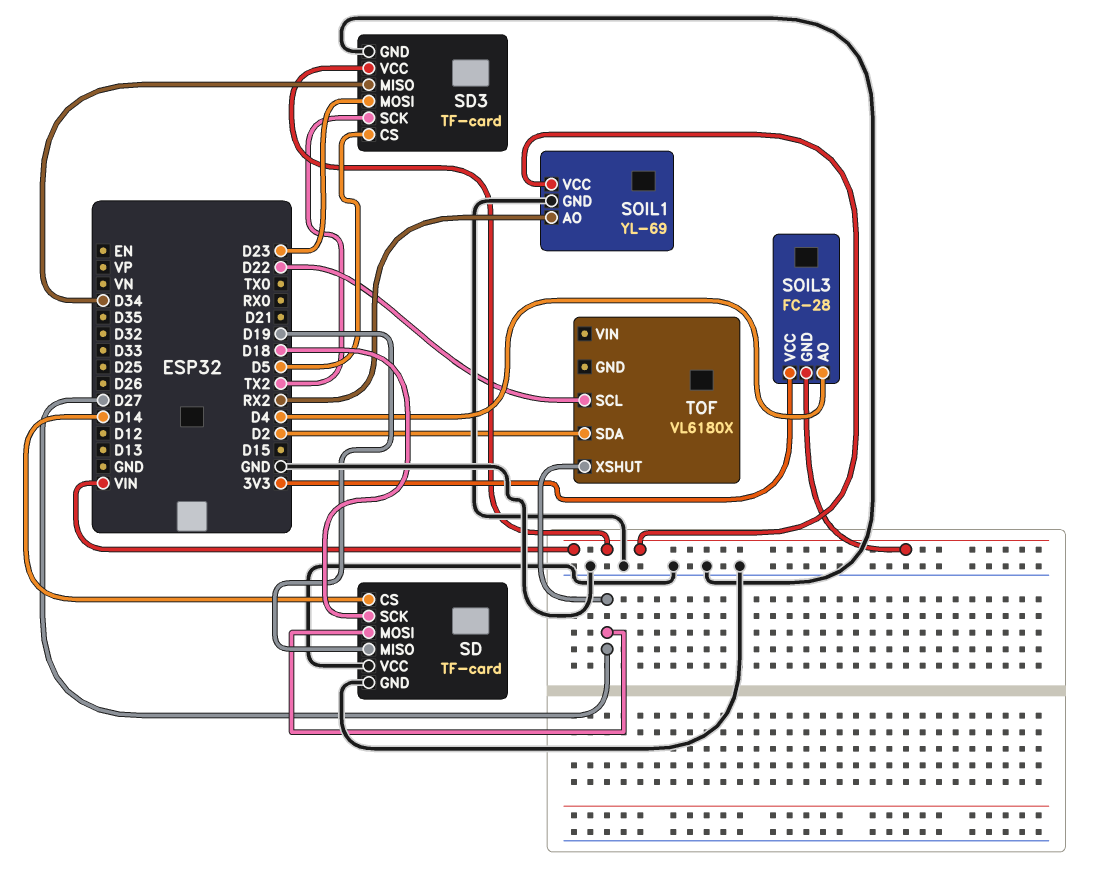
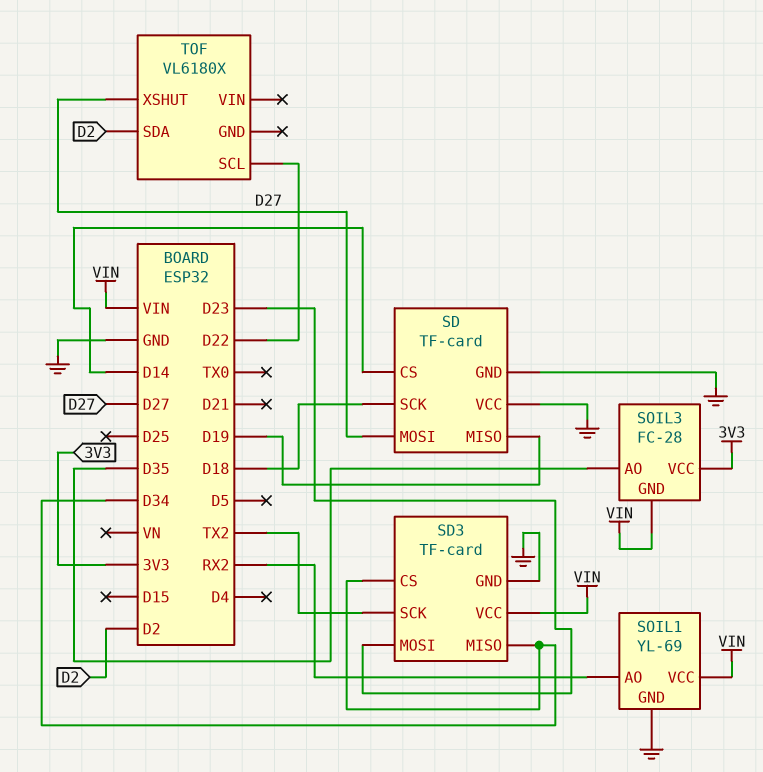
SD3 pin CS: D5 -> D34
SOIL3 pin AO: D4 -> D35

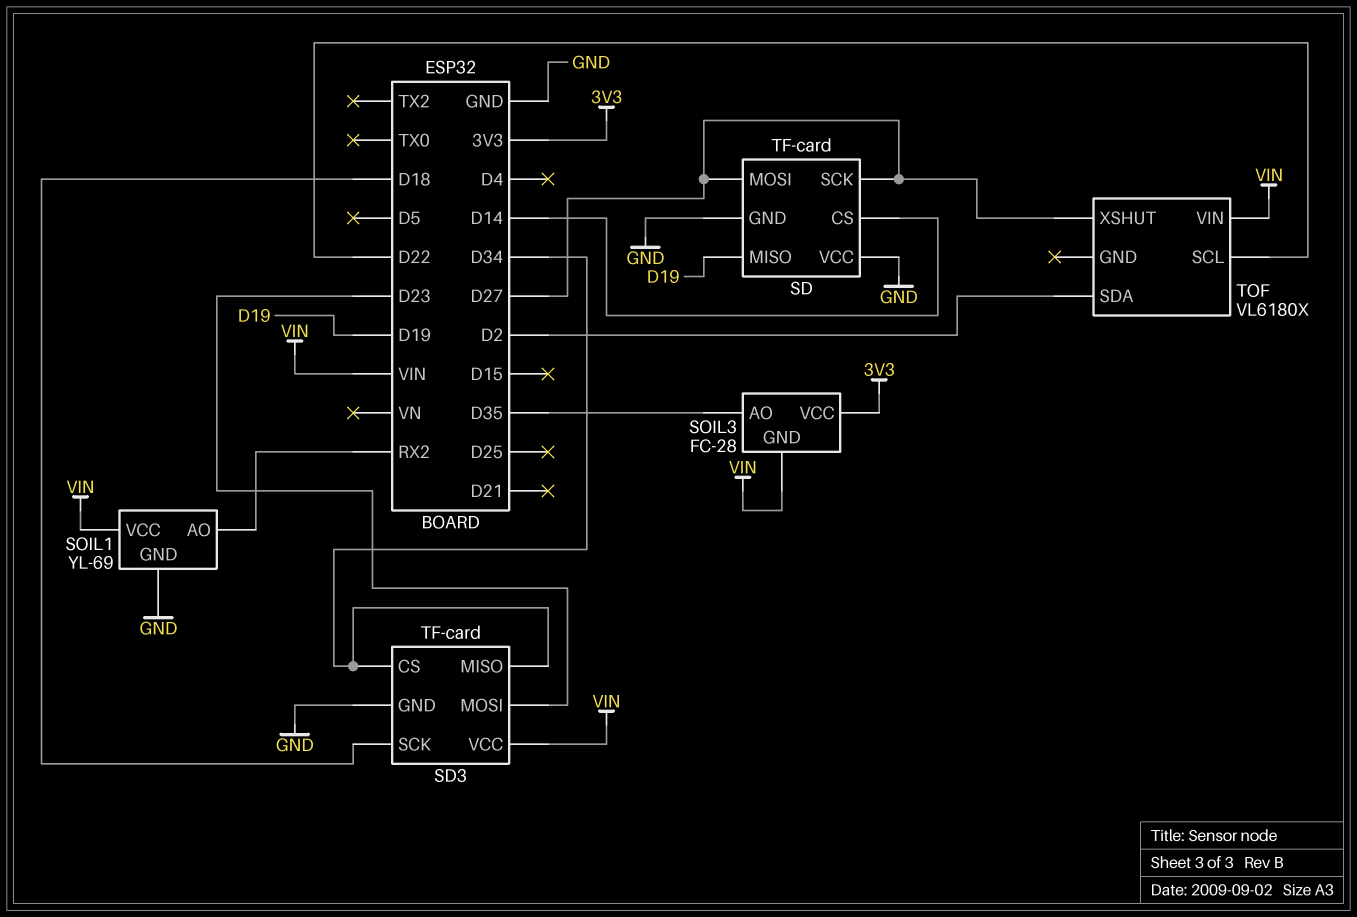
SD pin SCK: D18 -> D27
SD3 pin SCK: TX2 -> D18
TOF pin VIN: none -> VIN

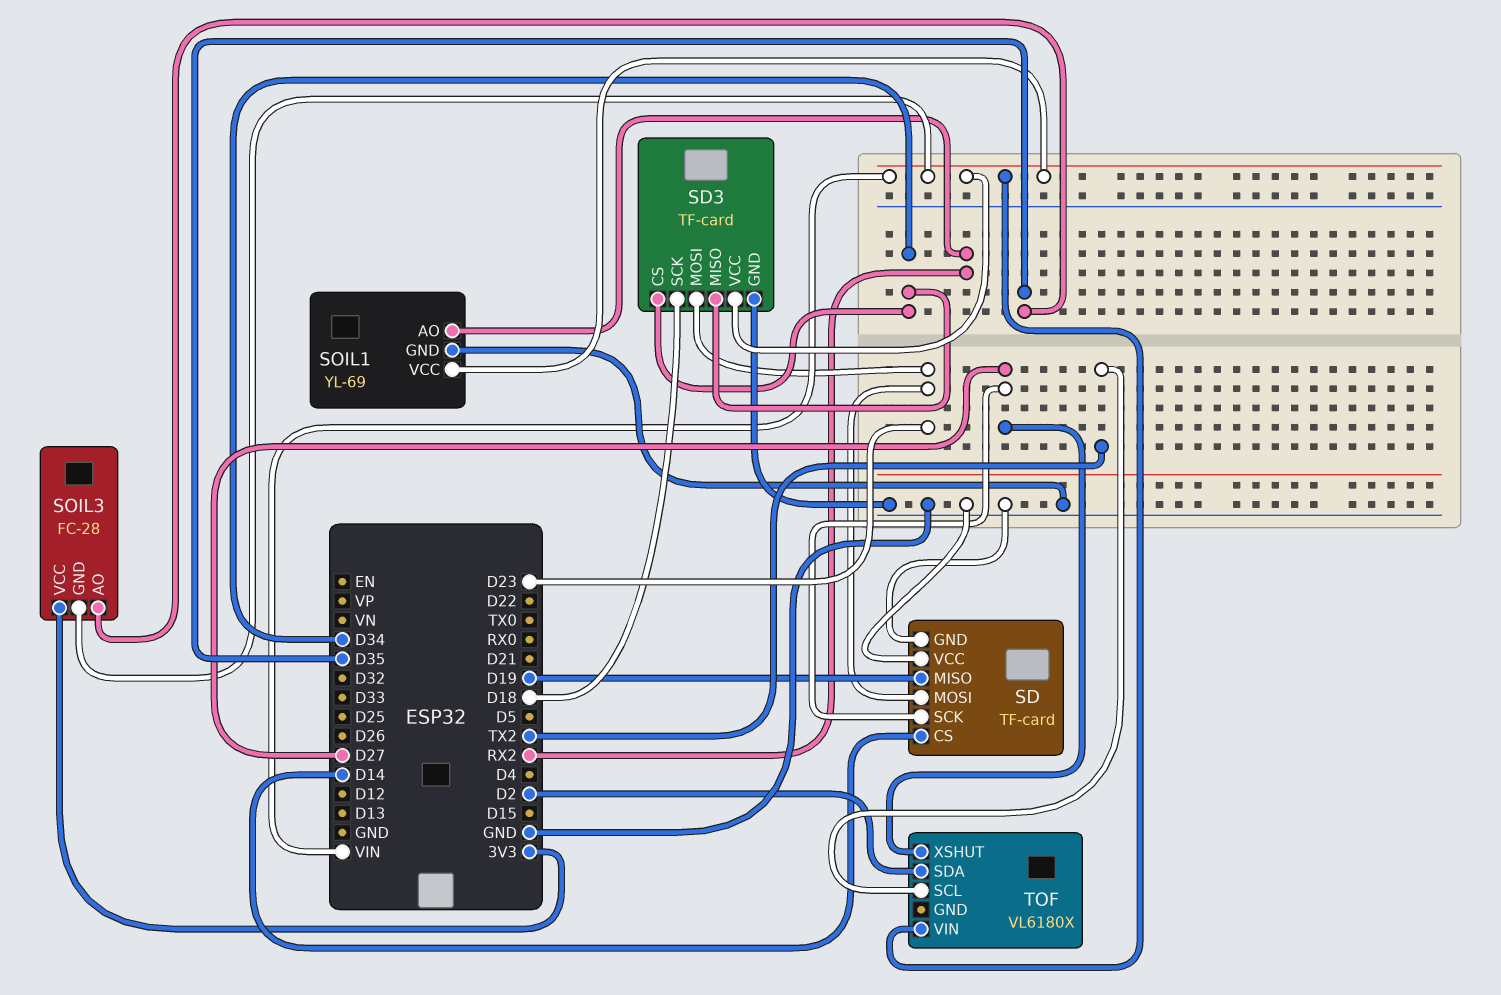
SD pin MOSI: D27 -> D23
TOF pin SCL: D22 -> TX2

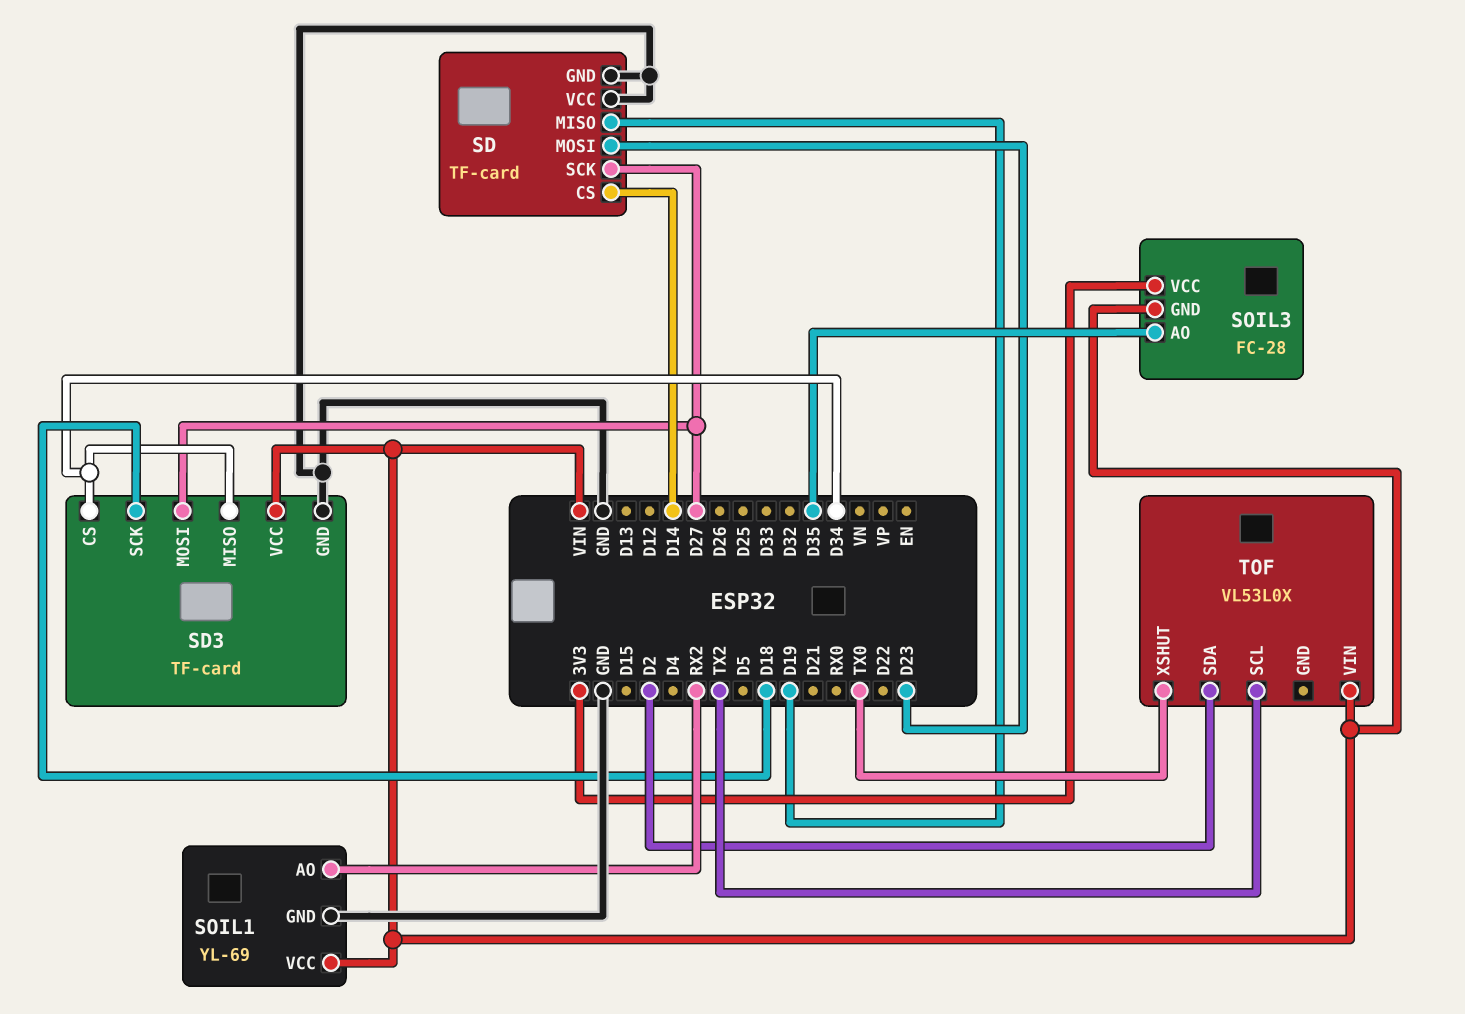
SD3 pin MOSI: D23 -> D27
TOF: VL6180X -> VL53L0X
TOF pin XSHUT: D27 -> TX0

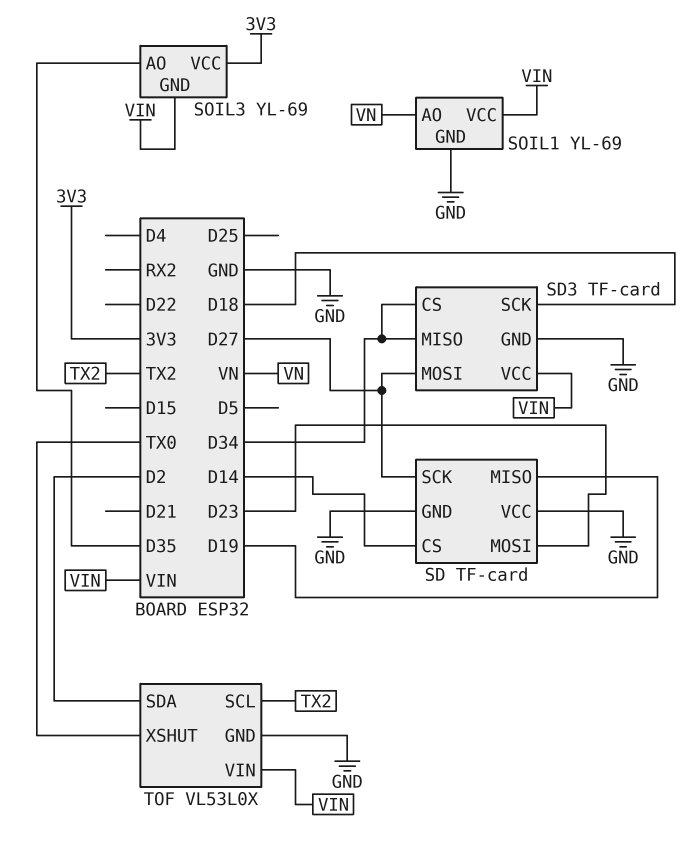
SOIL1 pin AO: RX2 -> VN
SOIL3: FC-28 -> YL-69
TOF pin GND: none -> GND

